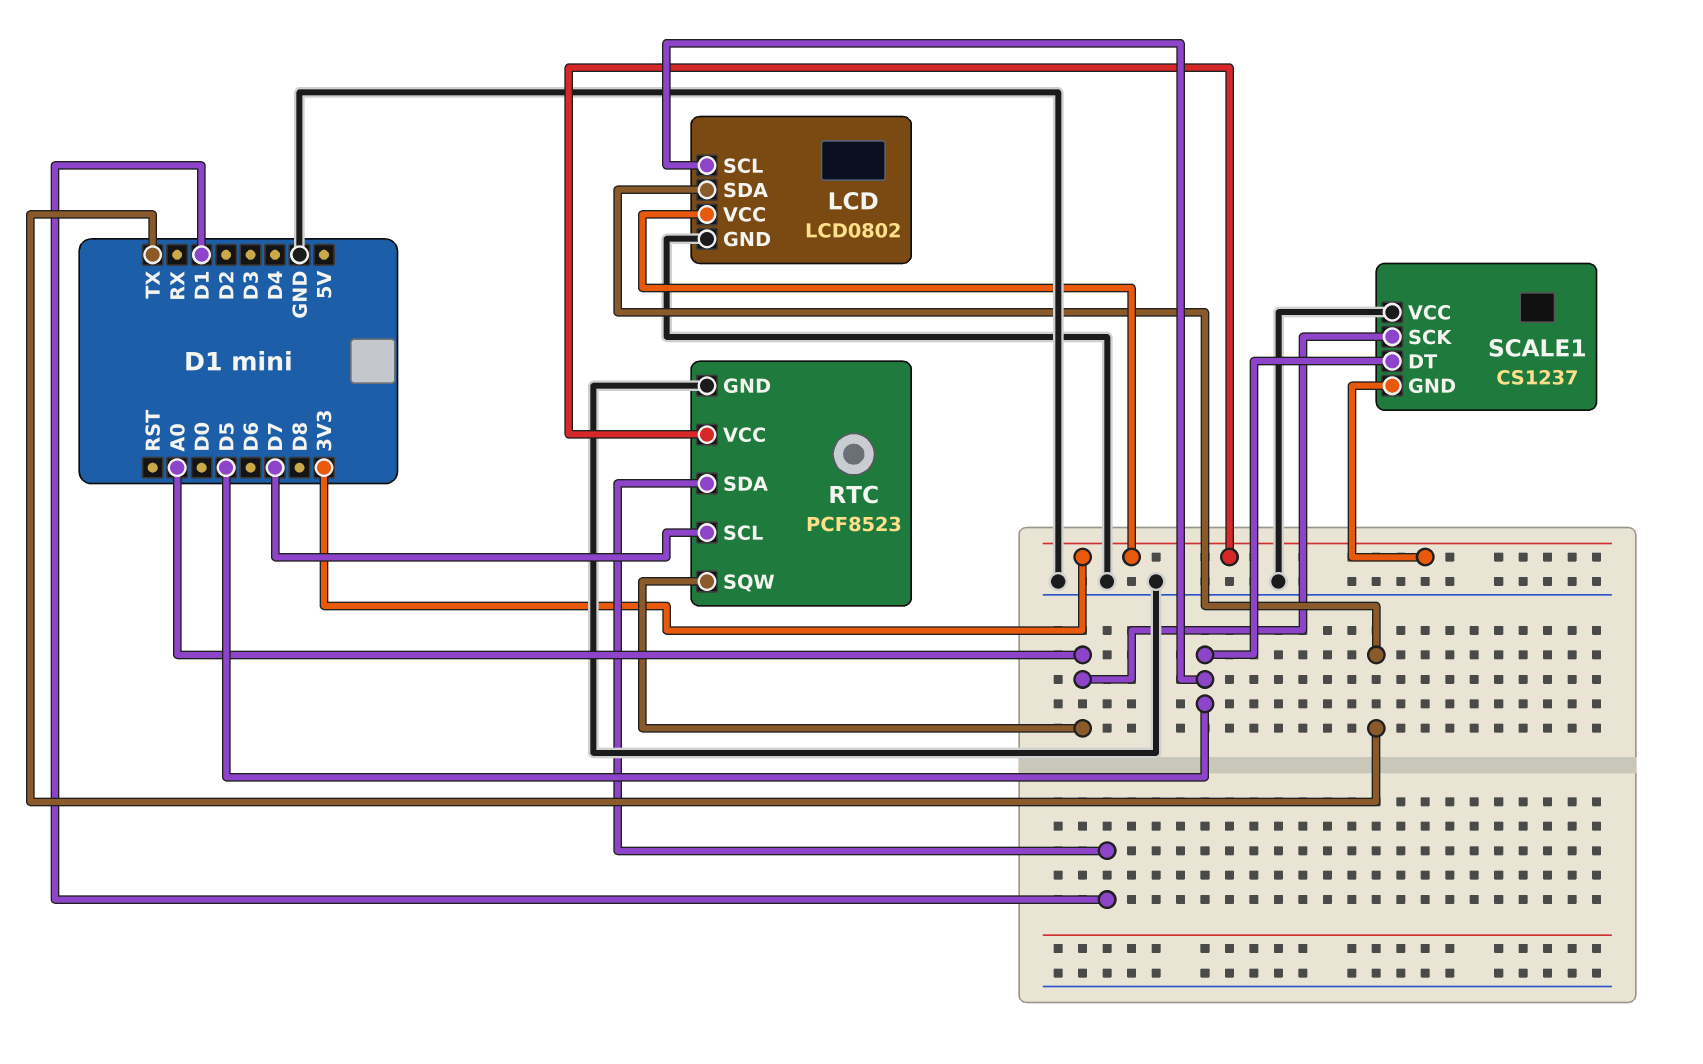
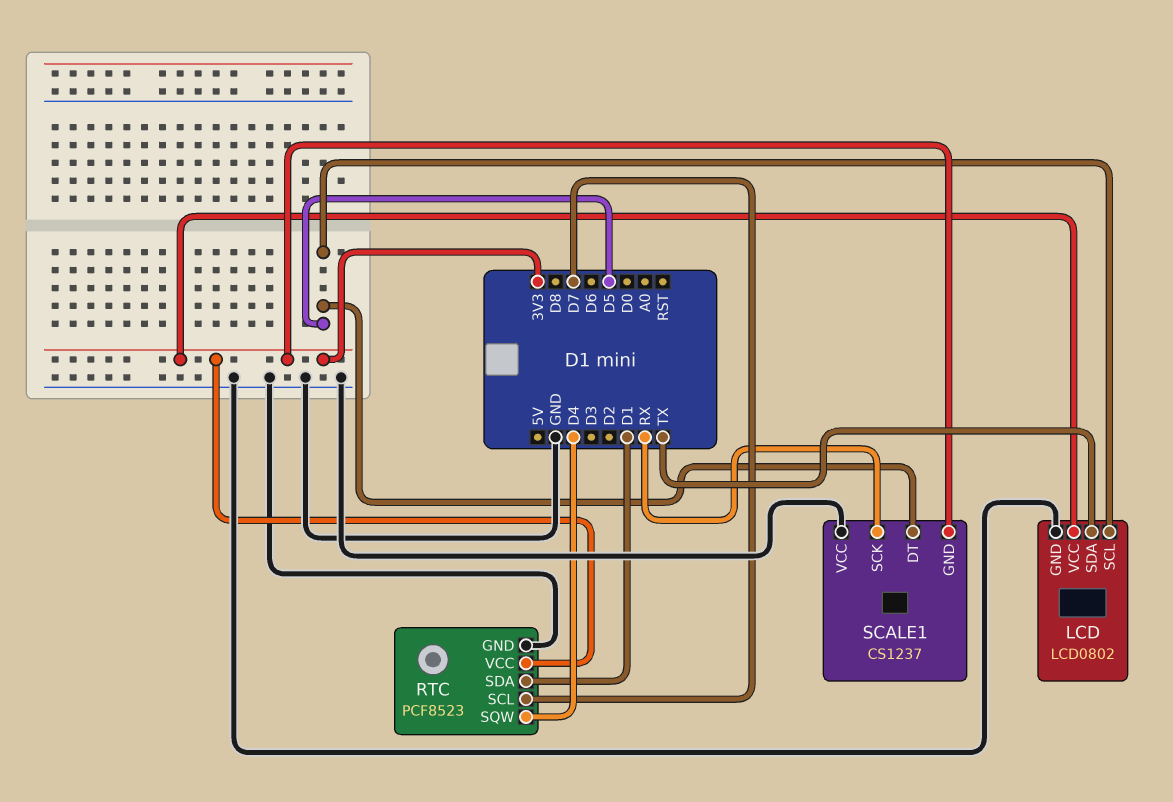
RTC pin SQW: A0 -> D4
SCALE1 pin SCK: A0 -> RX

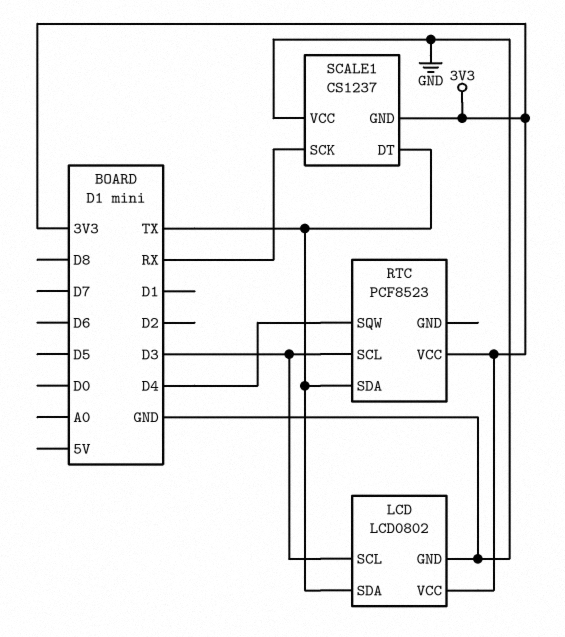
LCD pin SCL: D5 -> D3
RTC pin GND: GND -> none
RTC pin SCL: D7 -> D3
RTC pin SDA: D1 -> TX
SCALE1 pin DT: D5 -> TX

